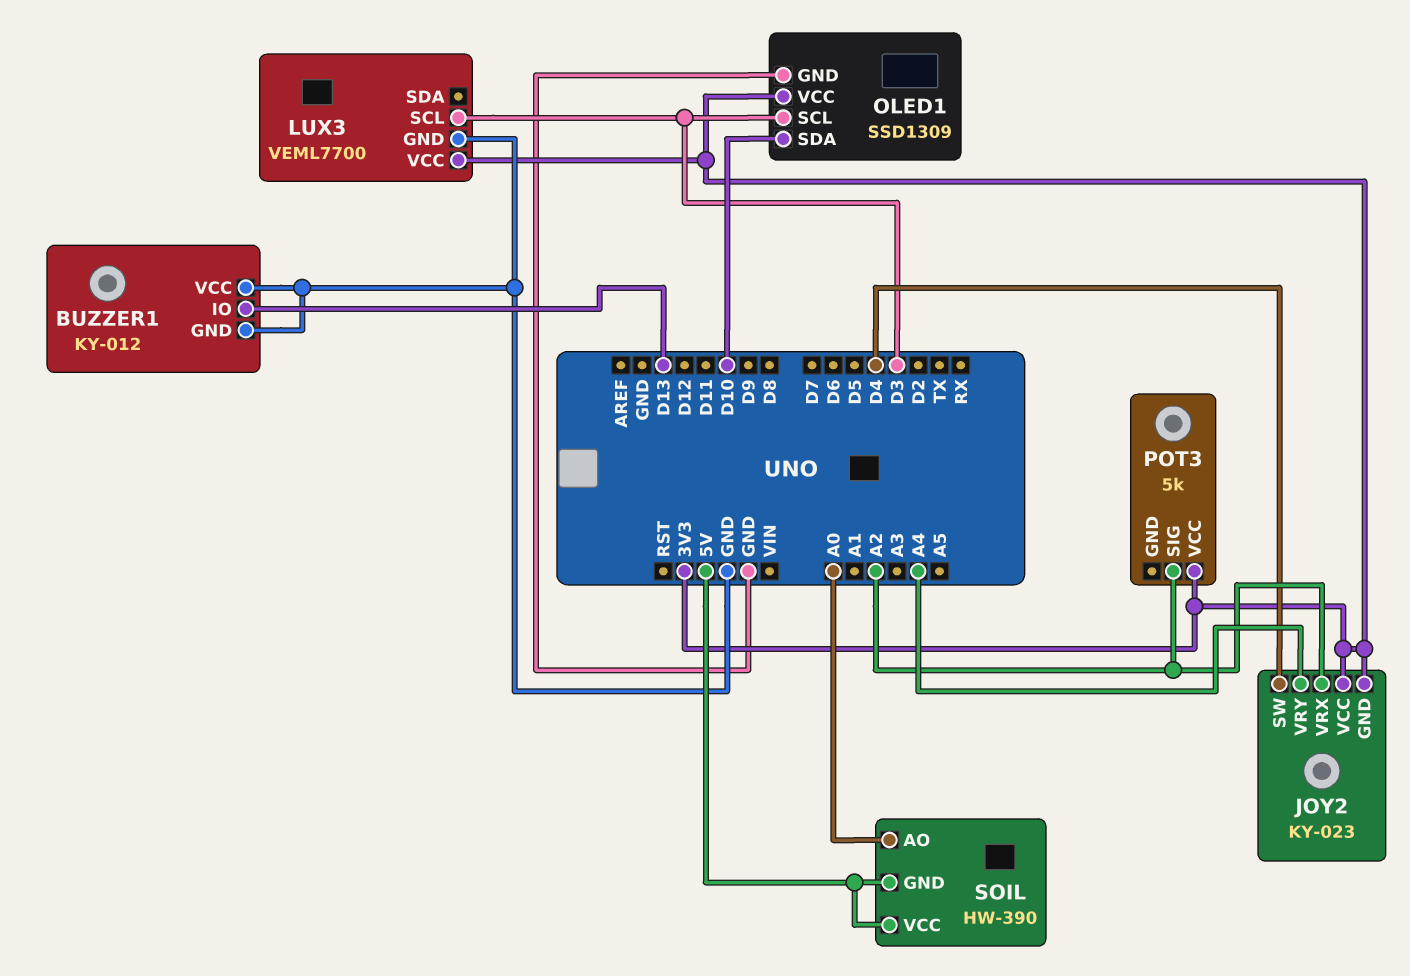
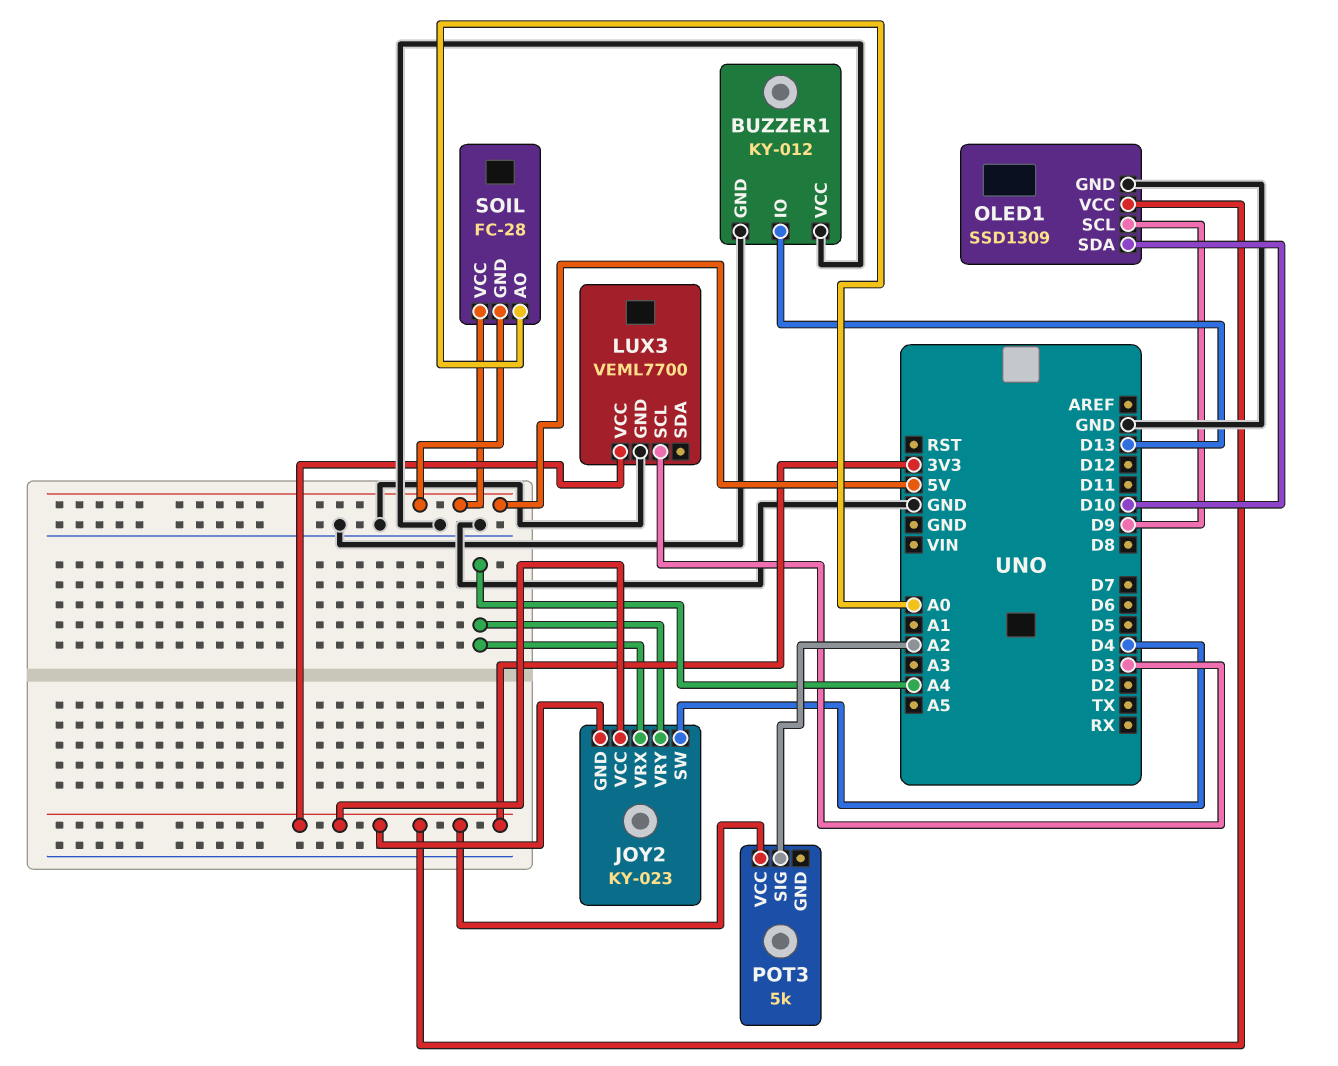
JOY2 pin VRX: A2 -> A4
OLED1 pin SCL: D3 -> D9
SOIL: HW-390 -> FC-28

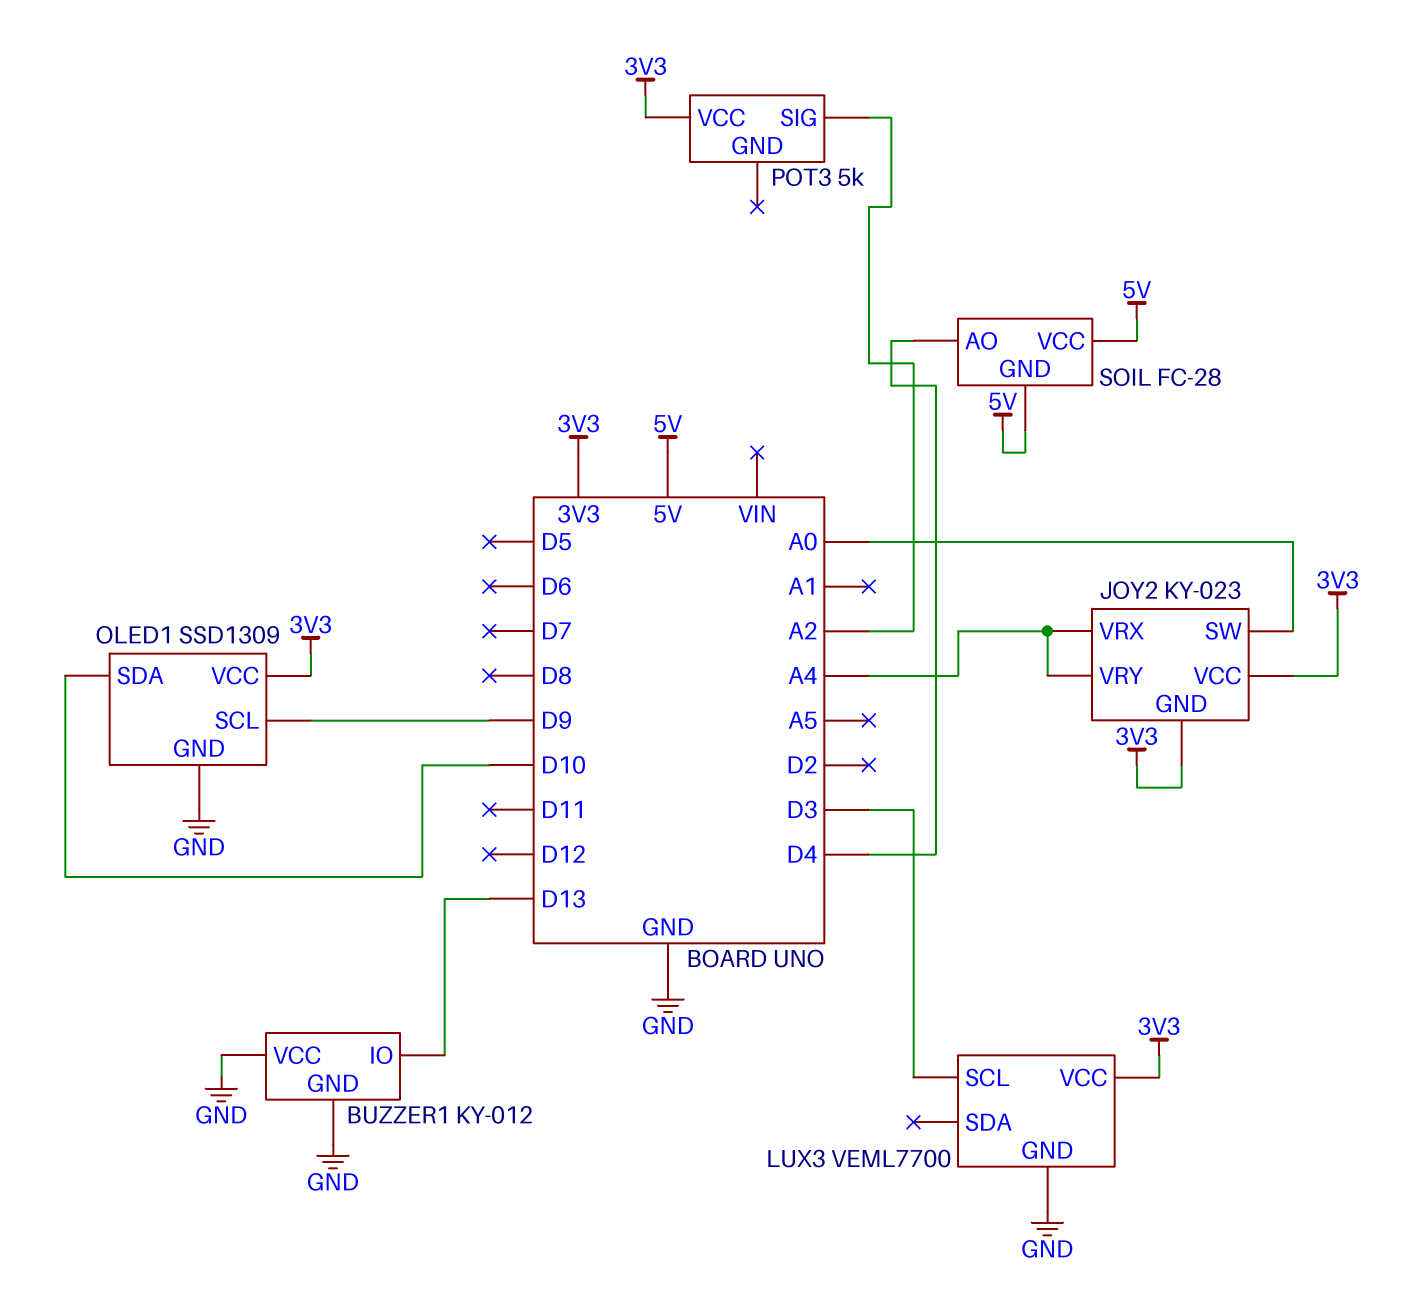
JOY2 pin SW: D4 -> A0
SOIL pin AO: A0 -> D4

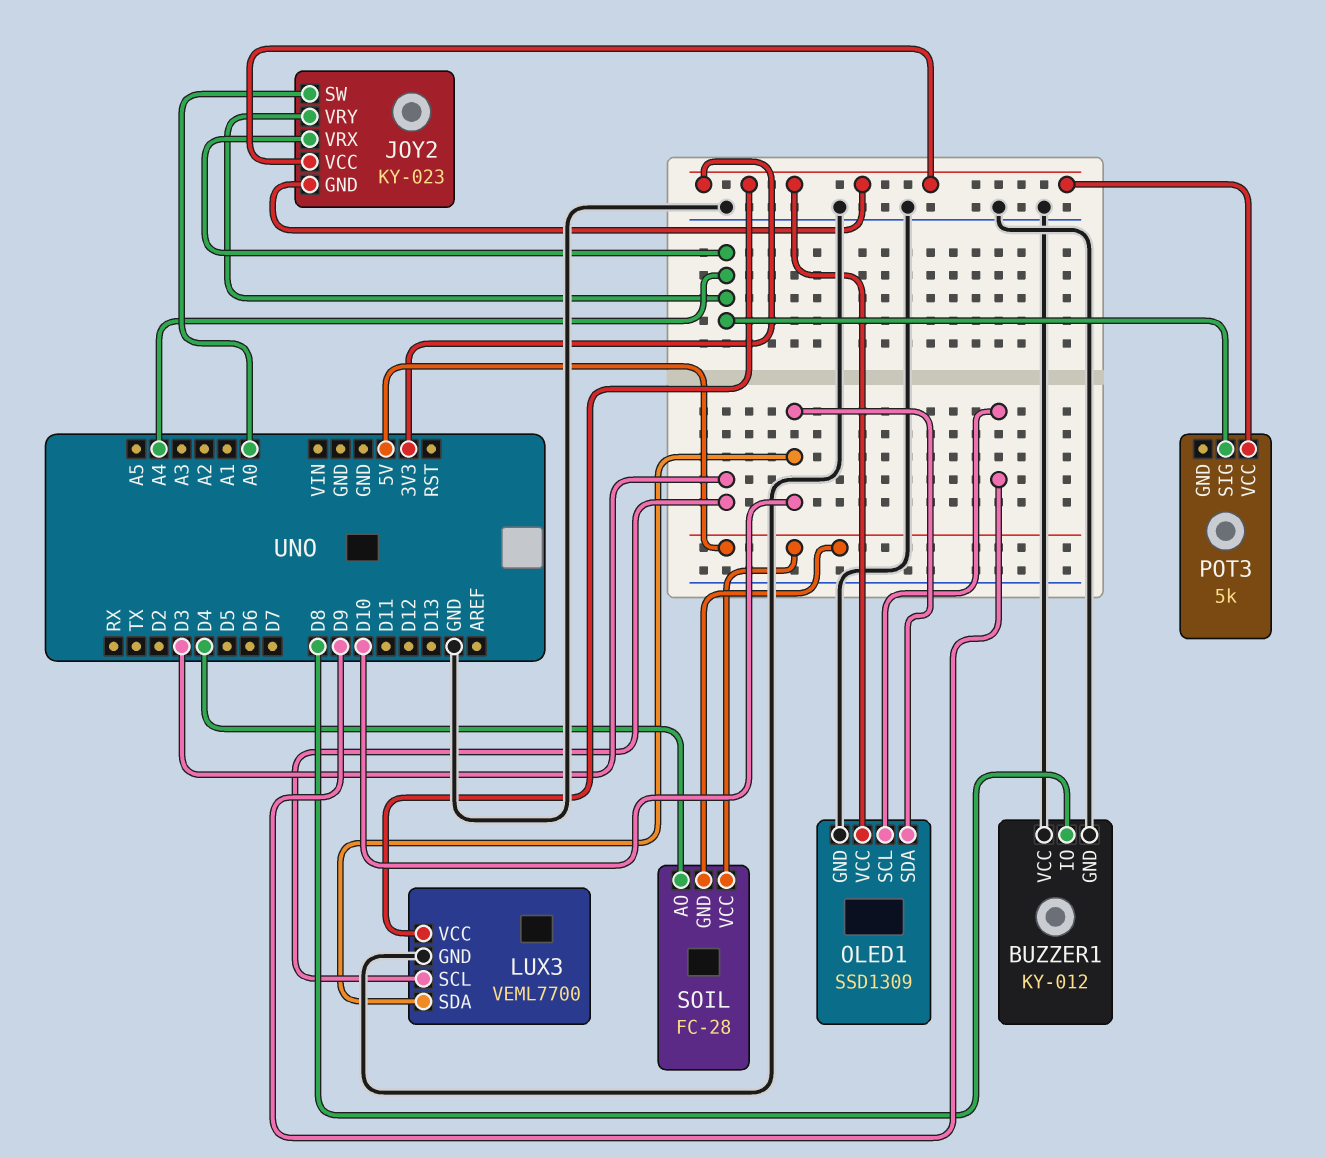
BUZZER1 pin IO: D13 -> D8
LUX3 pin SDA: none -> D10
POT3 pin SIG: A2 -> A4

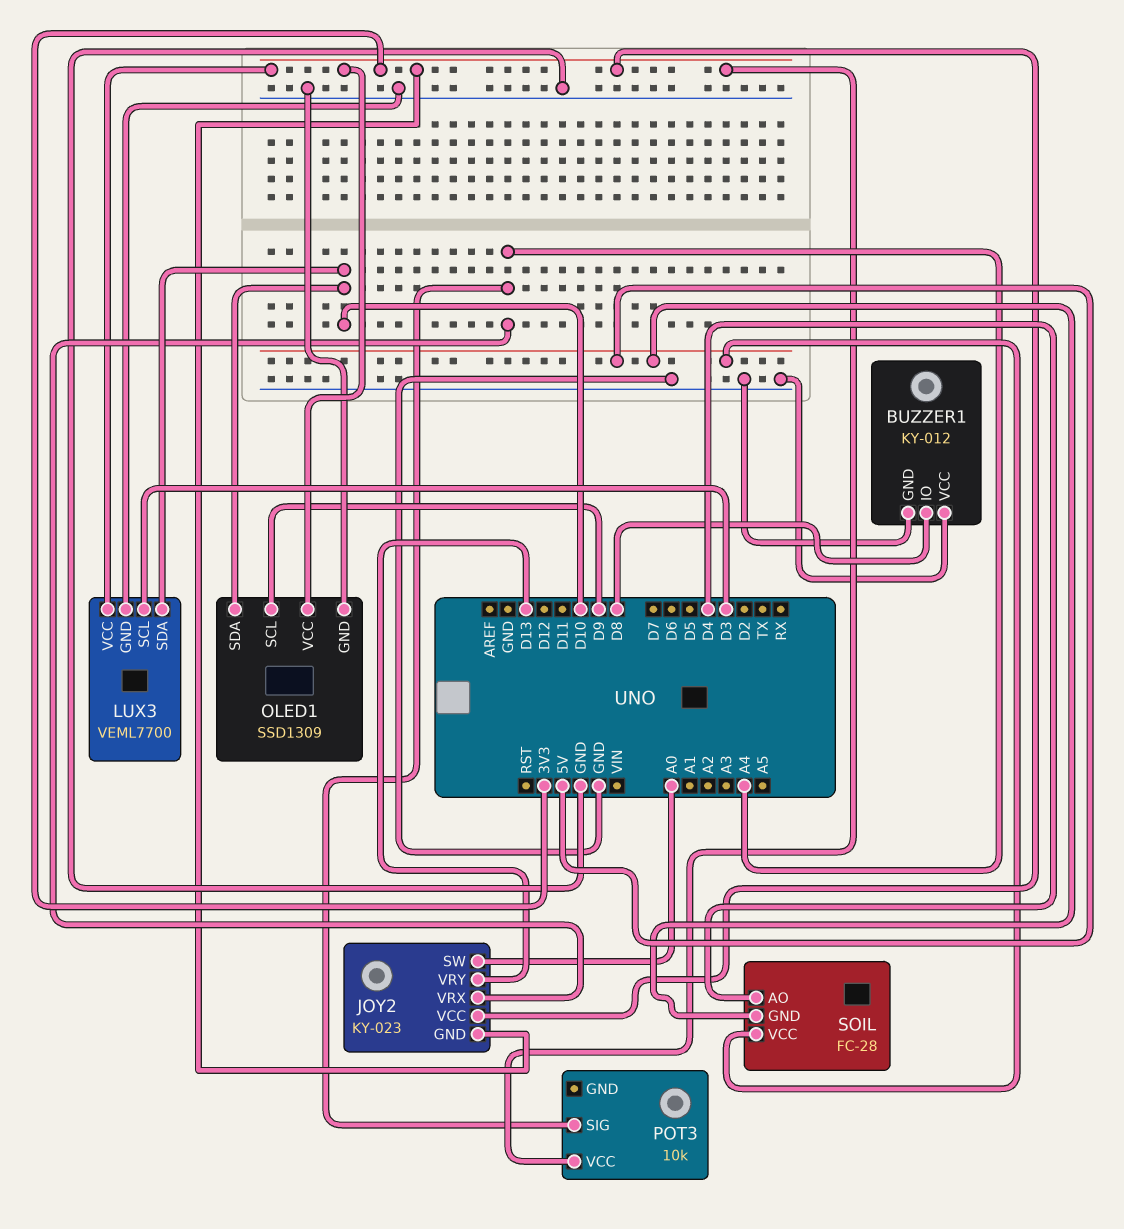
JOY2 pin VRY: A4 -> D13
POT3: 5k -> 10k

